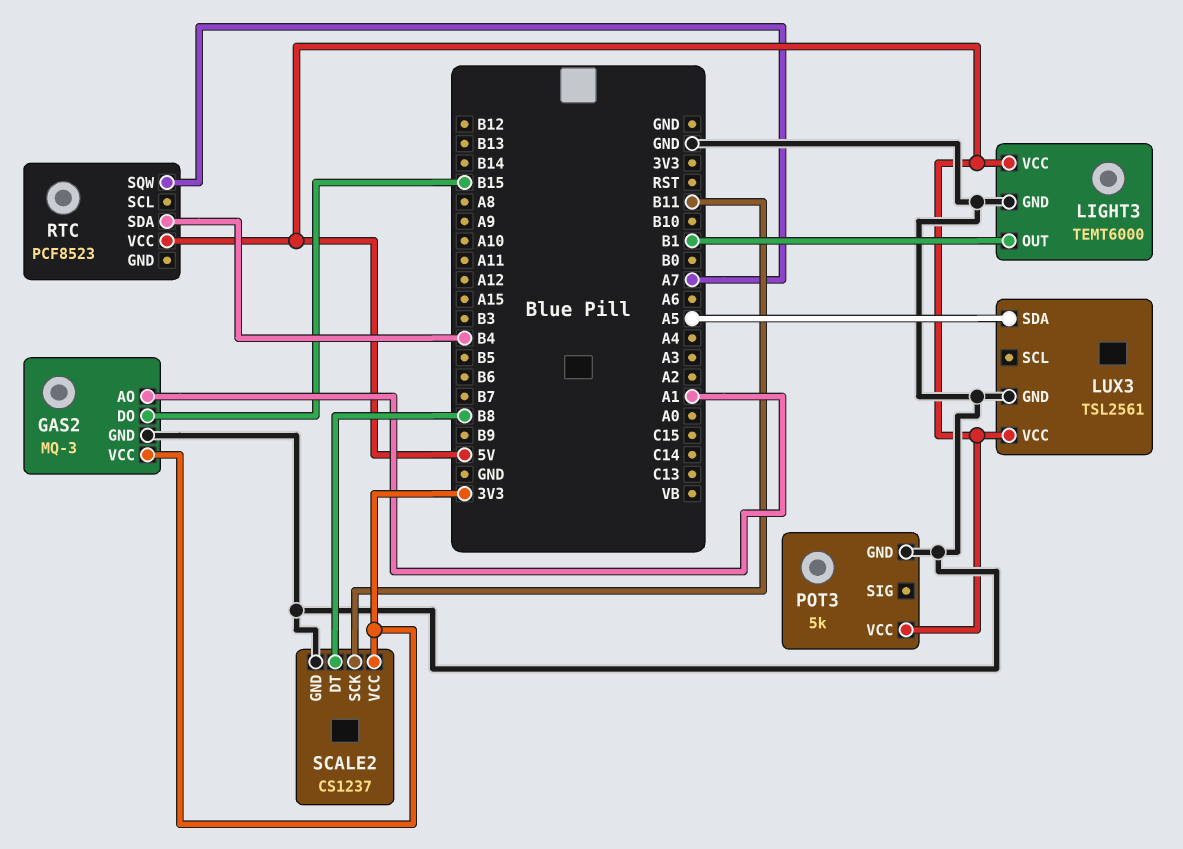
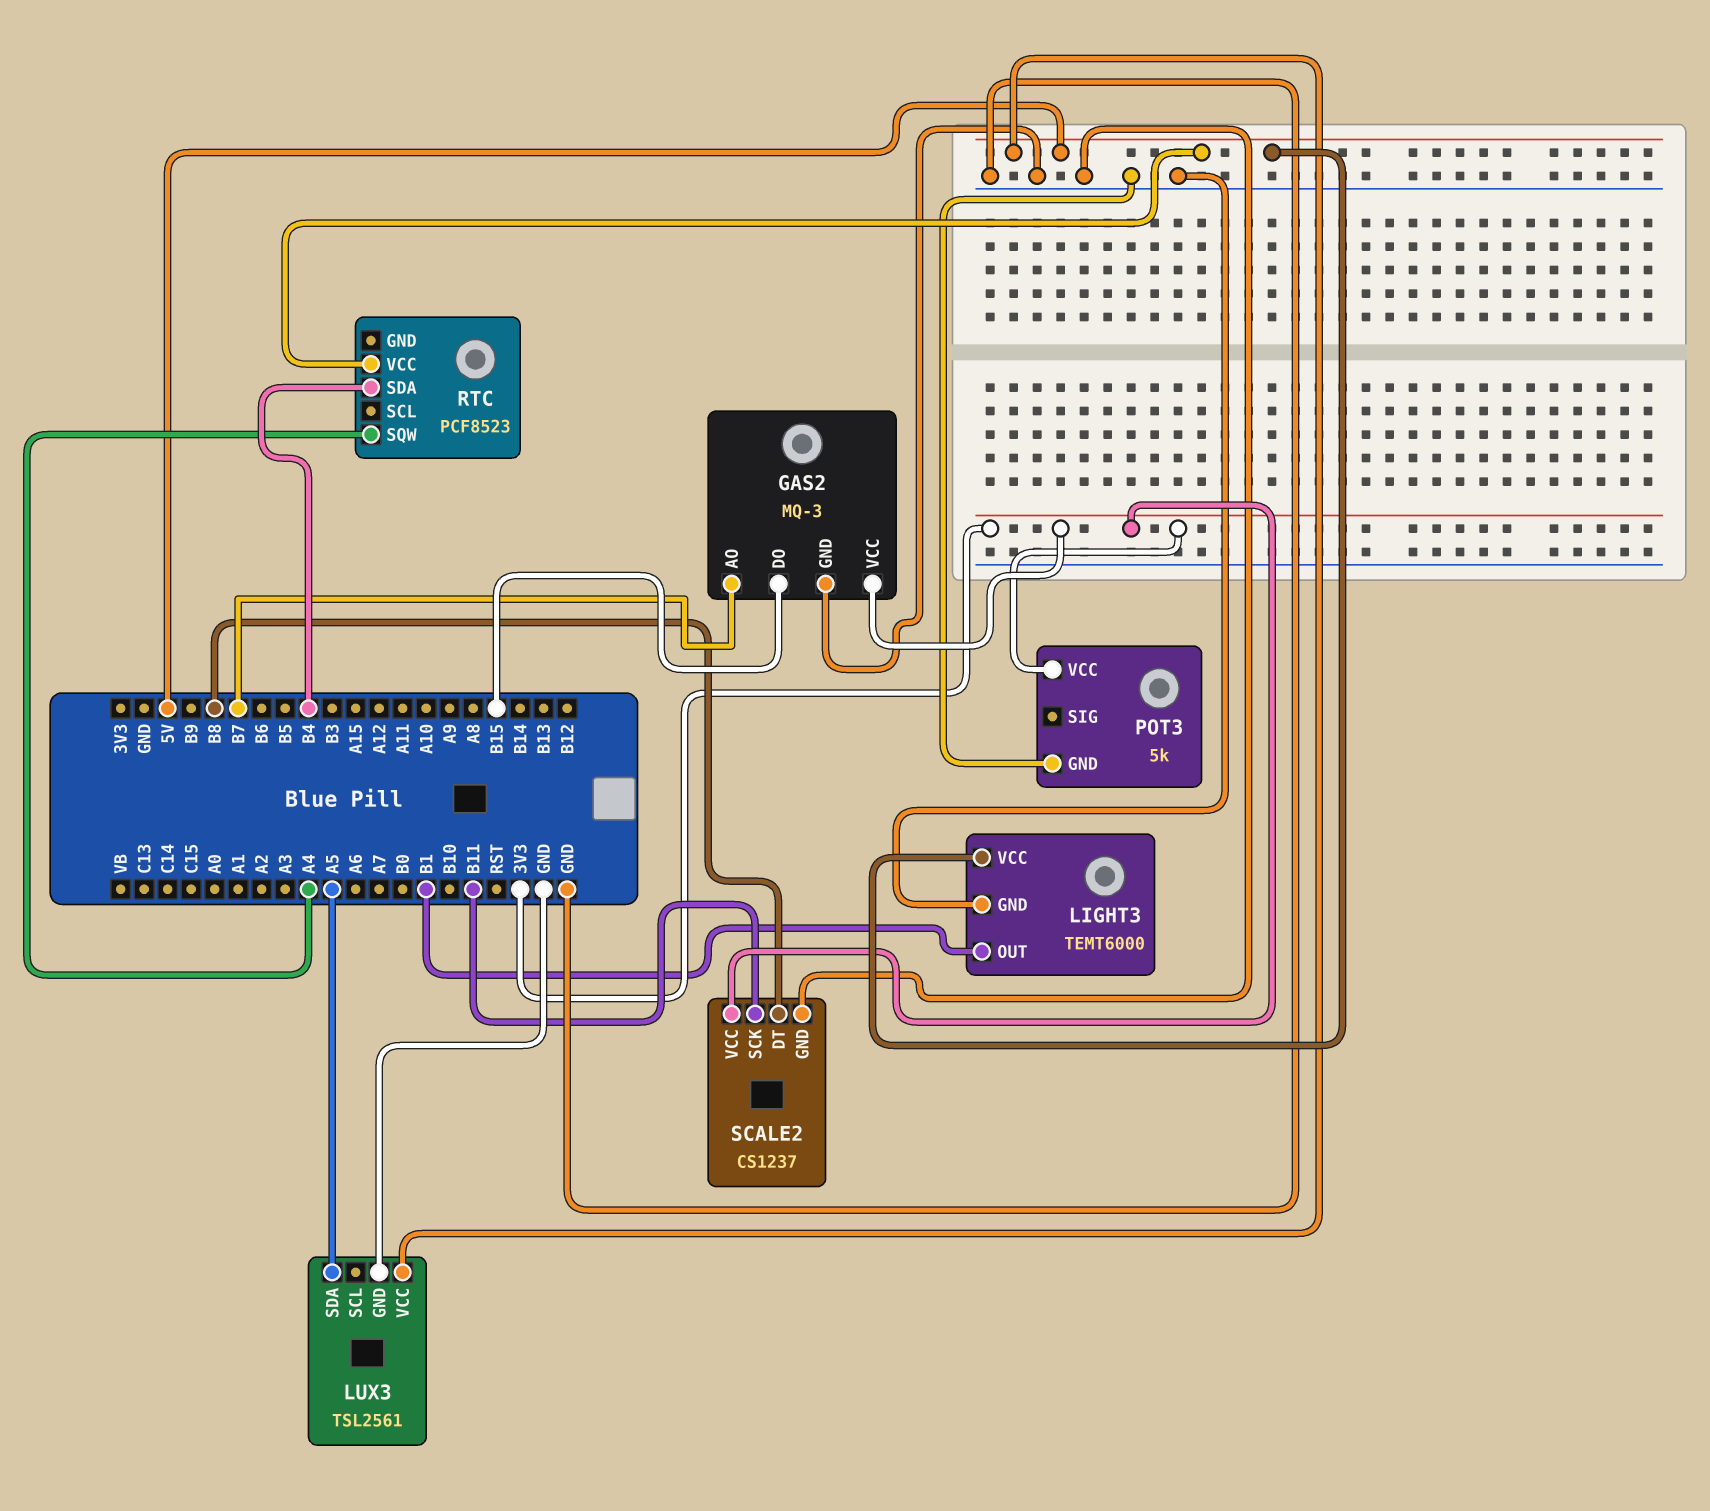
GAS2 pin AO: A1 -> B7
POT3 pin VCC: 5V -> 3V3
RTC pin SQW: A7 -> A4

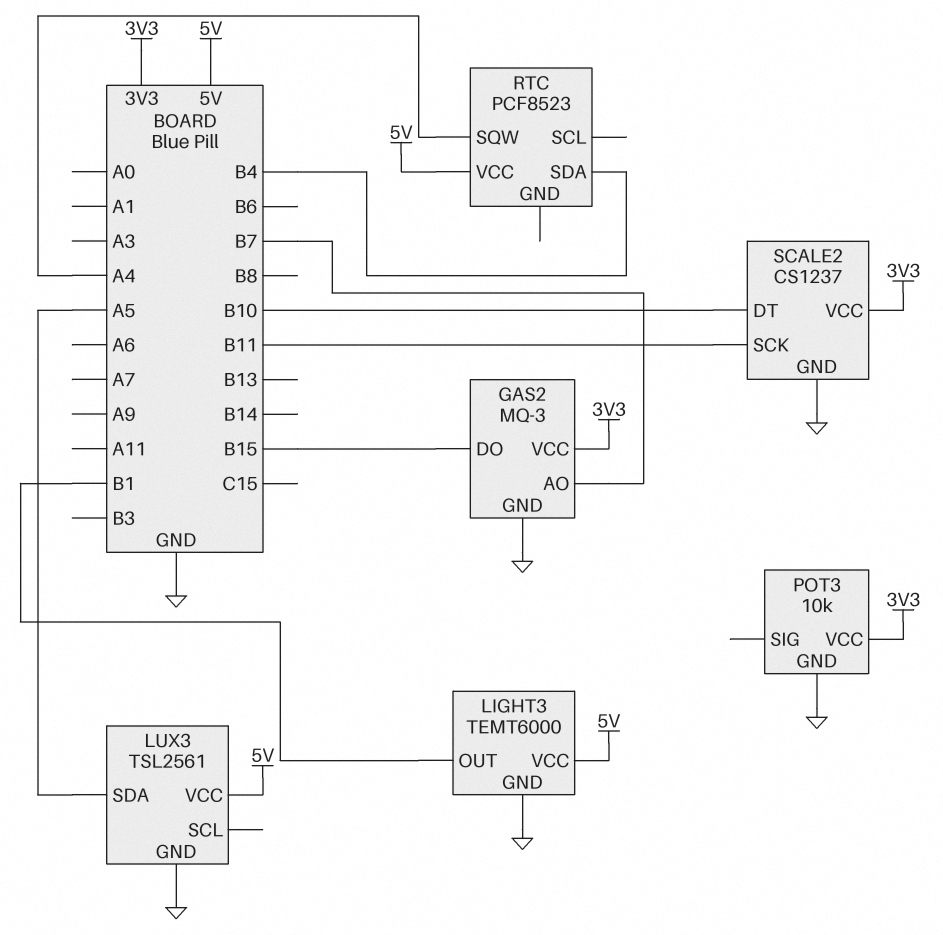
POT3: 5k -> 10k
SCALE2 pin DT: B8 -> B10

